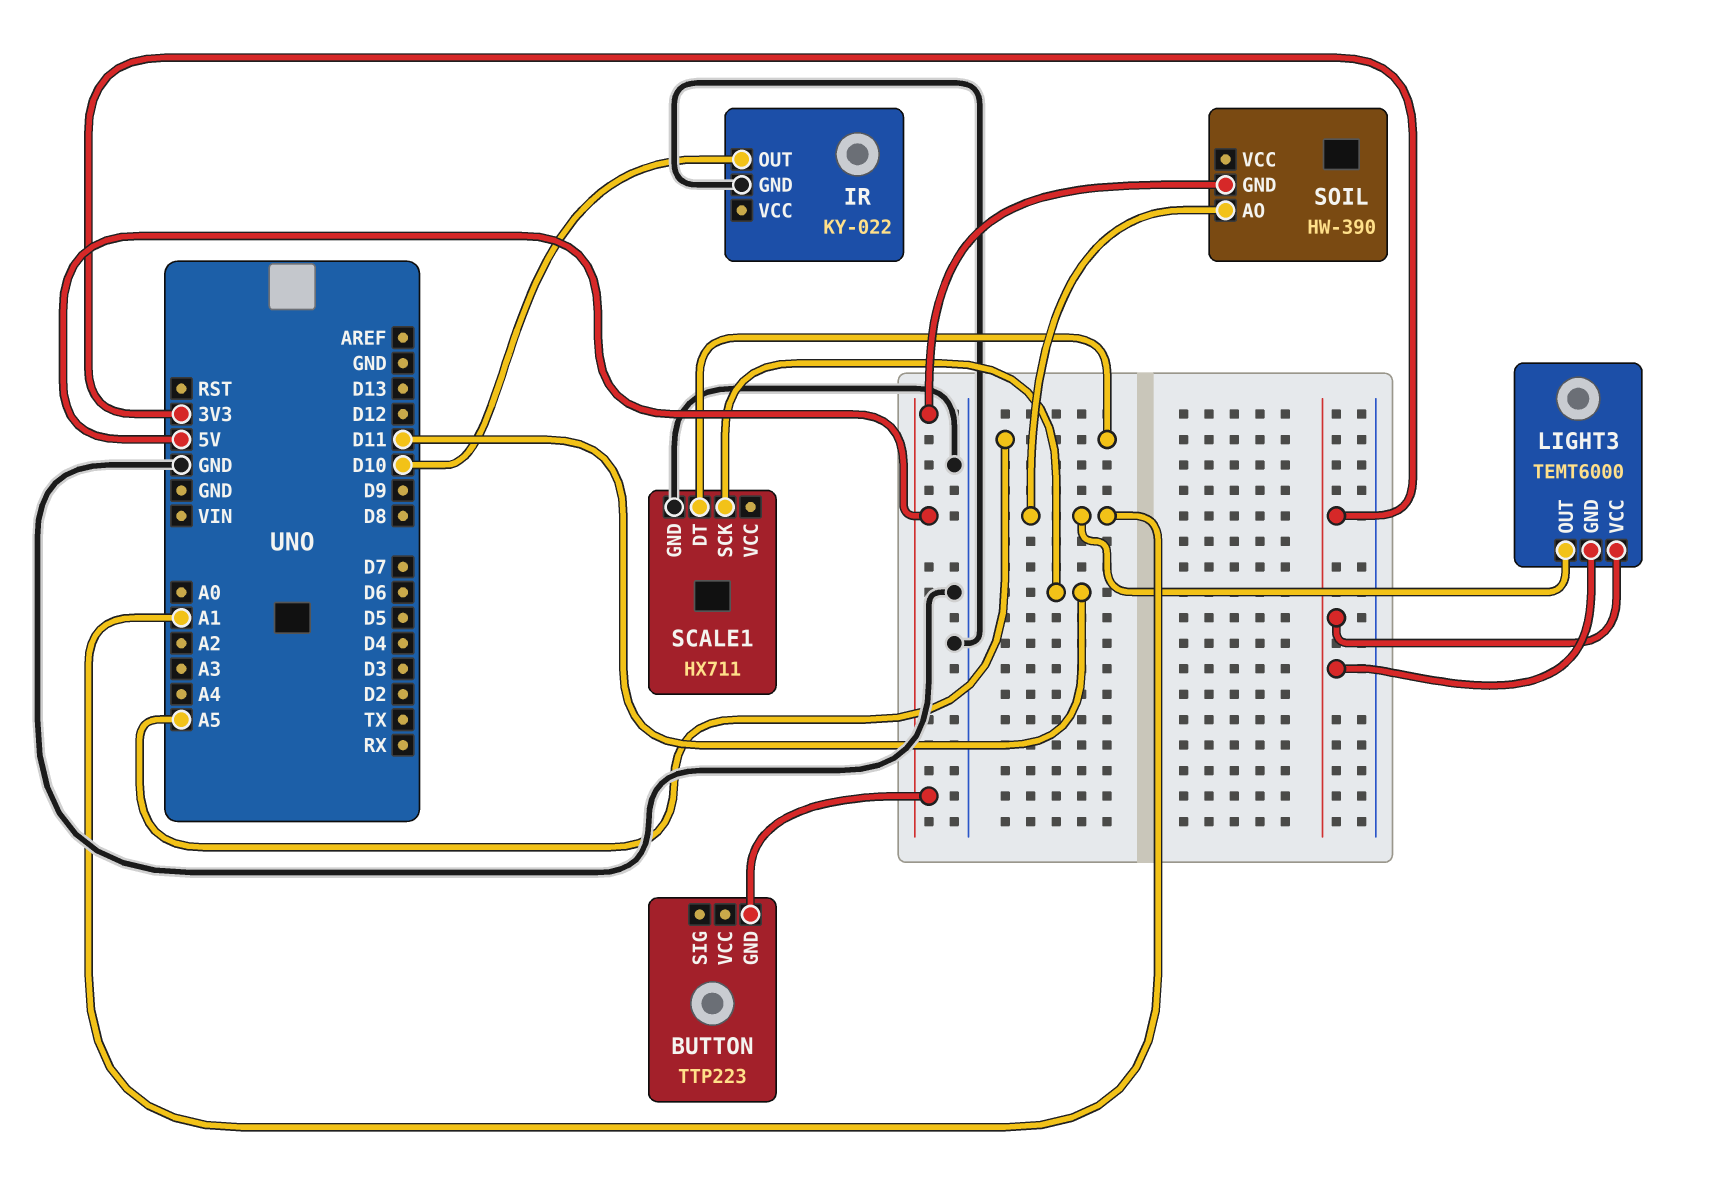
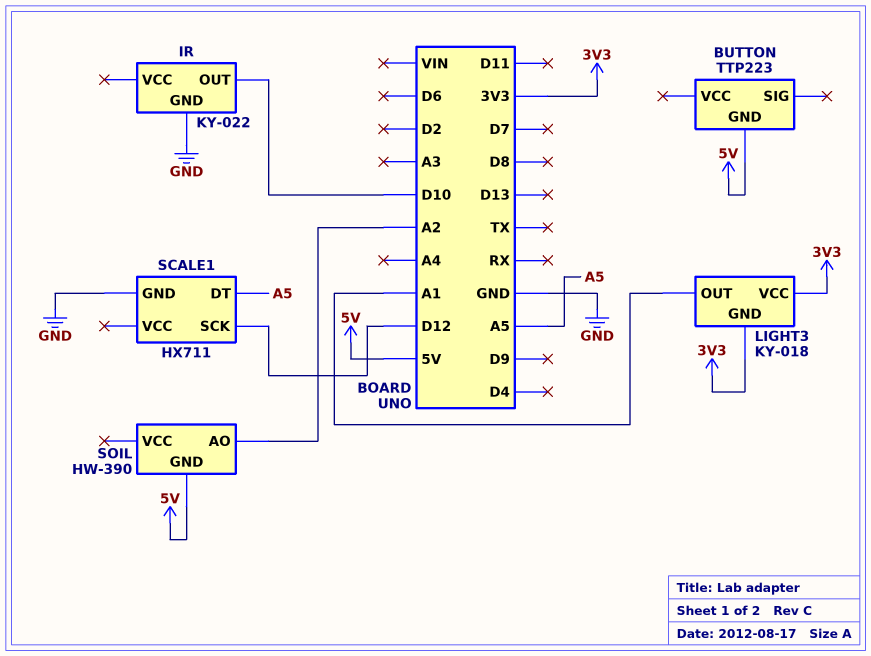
LIGHT3: TEMT6000 -> KY-018
SCALE1 pin SCK: D11 -> D12
SOIL pin AO: A1 -> A2

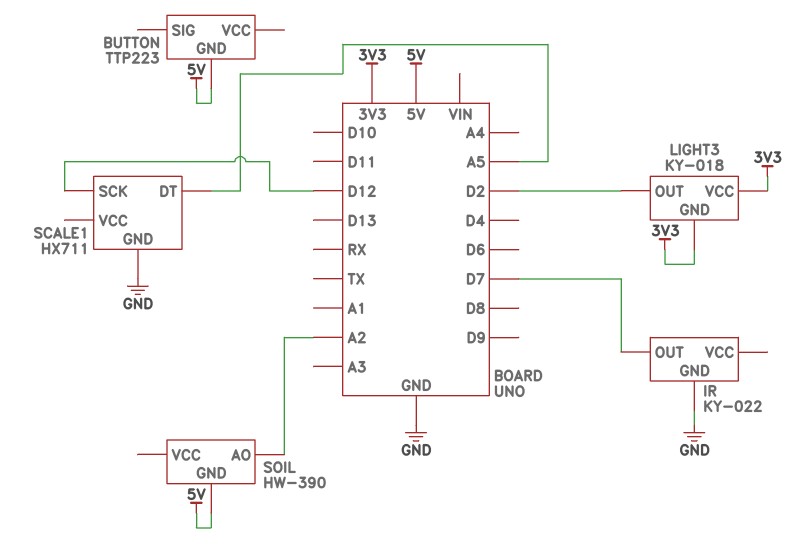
IR pin OUT: D10 -> D7
LIGHT3 pin OUT: A1 -> D2

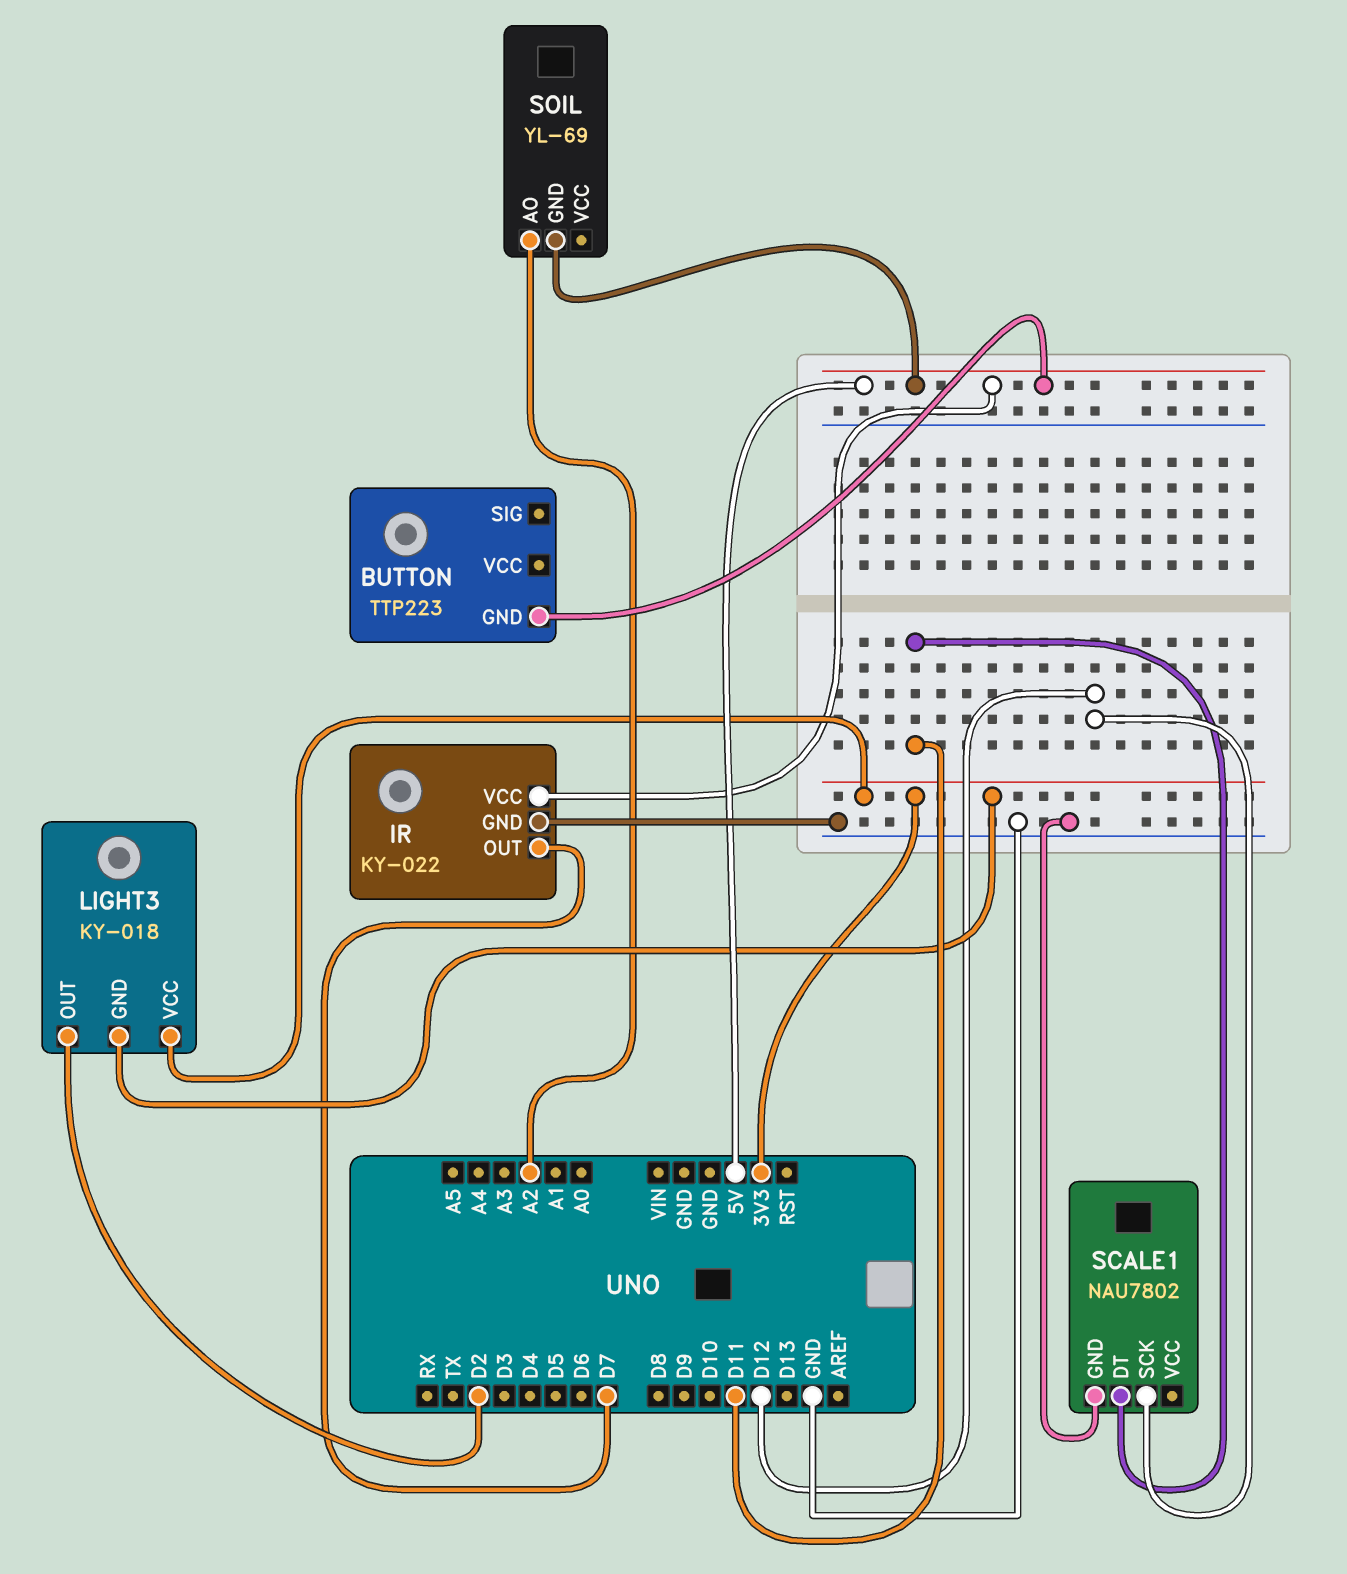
IR pin VCC: none -> 5V
SCALE1: HX711 -> NAU7802
SCALE1 pin DT: A5 -> D11
SOIL: HW-390 -> YL-69

